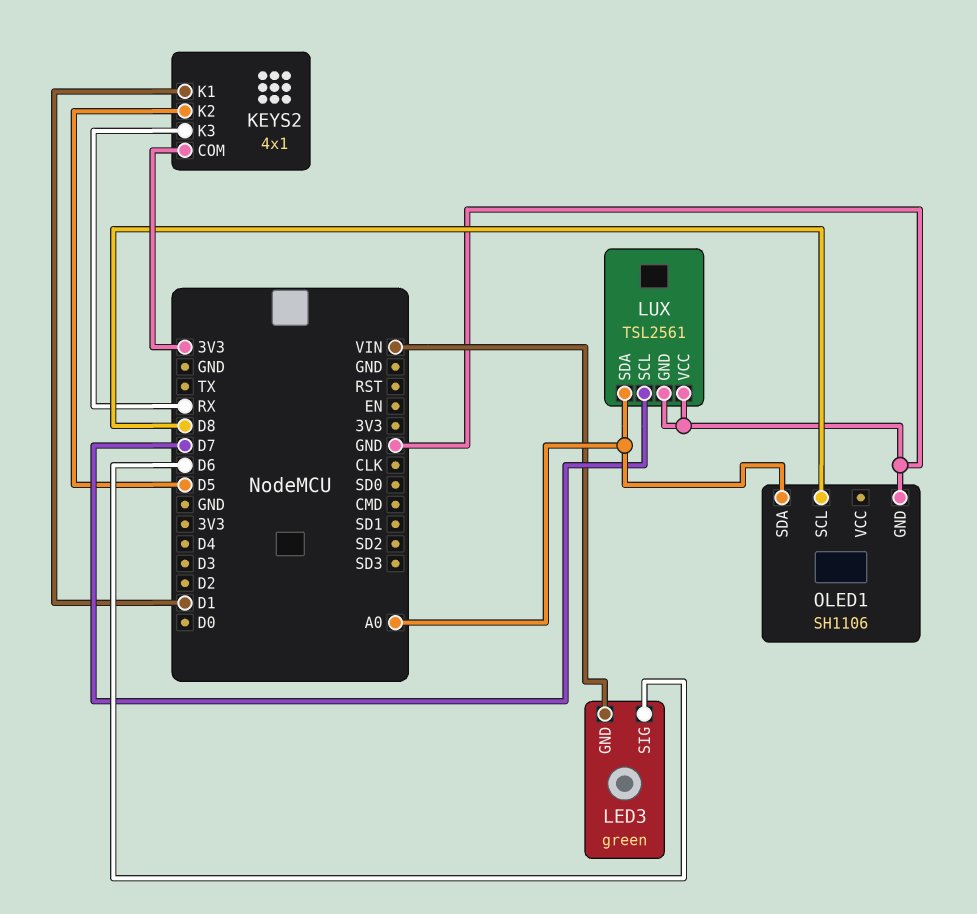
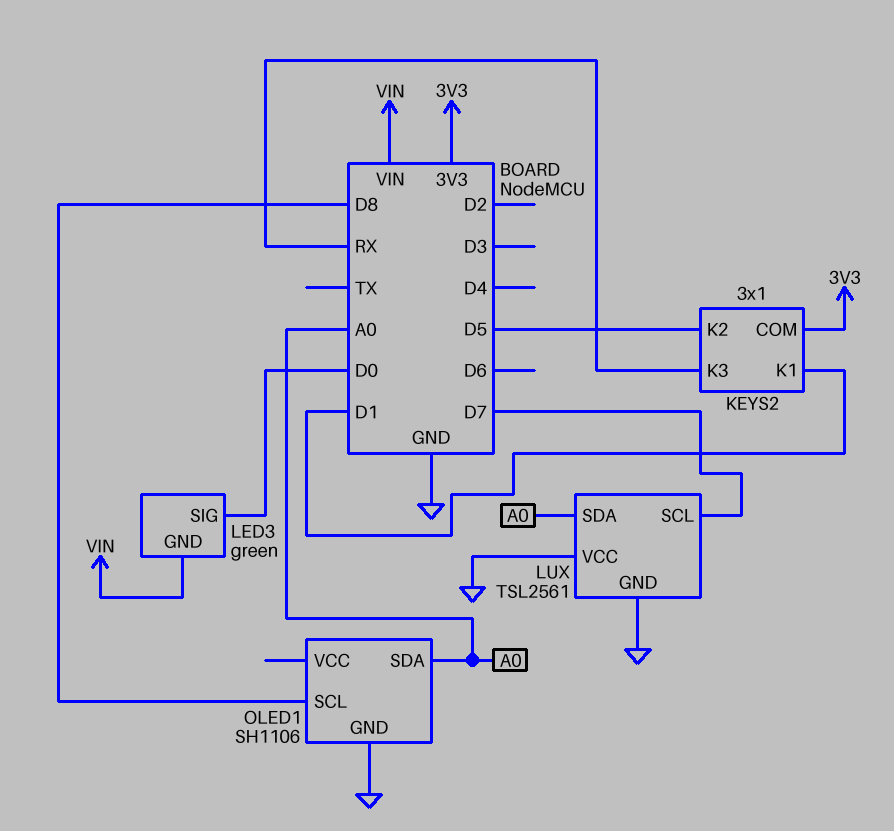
KEYS2: 4x1 -> 3x1
LED3 pin SIG: D6 -> D0

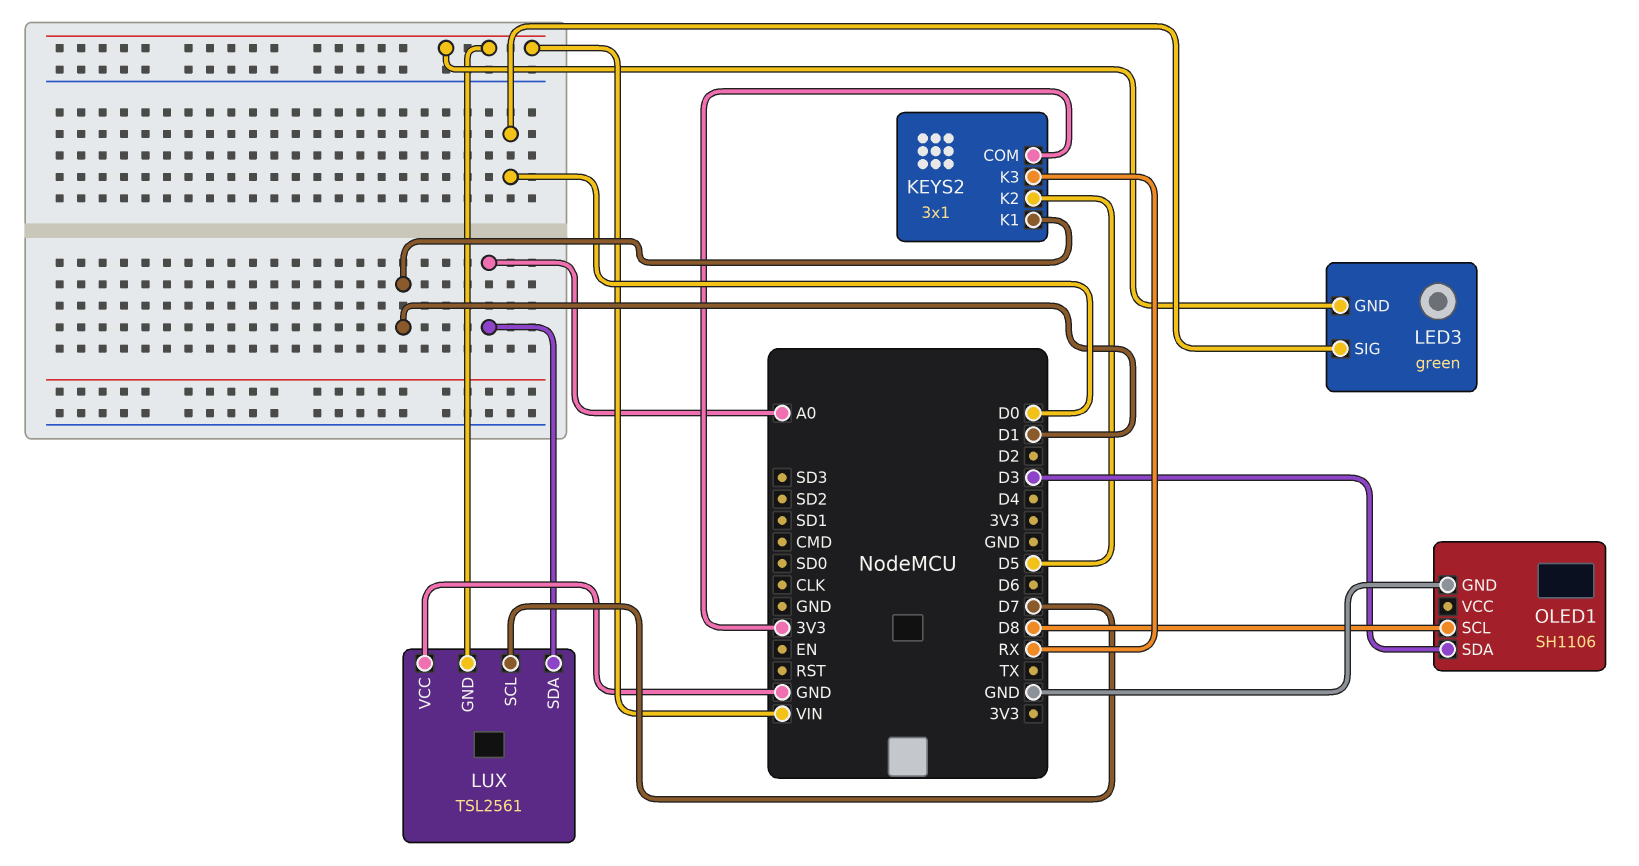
LUX pin GND: GND -> VIN
OLED1 pin SDA: A0 -> D3

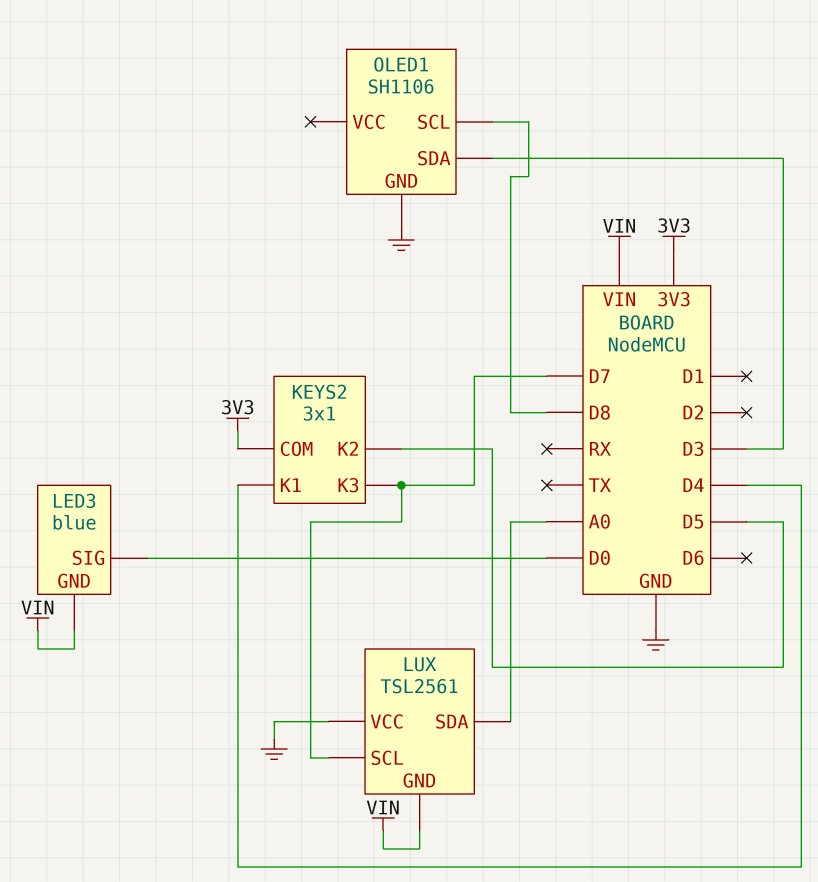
KEYS2 pin K1: D1 -> D4
KEYS2 pin K3: RX -> D7
LED3: green -> blue

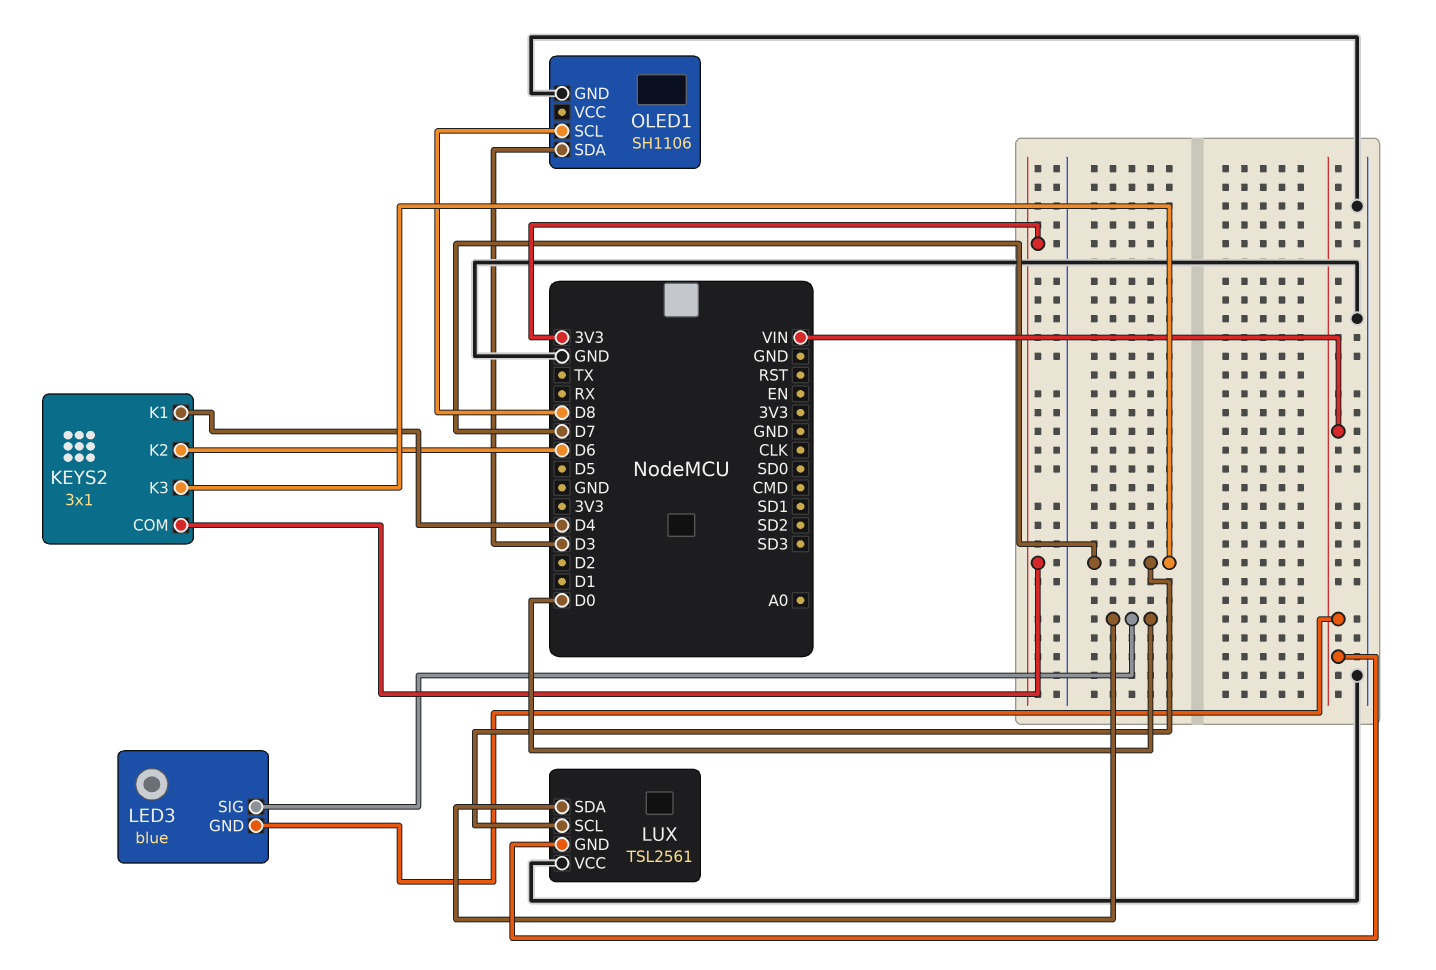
KEYS2 pin K2: D5 -> D6
LUX pin SDA: A0 -> D0

